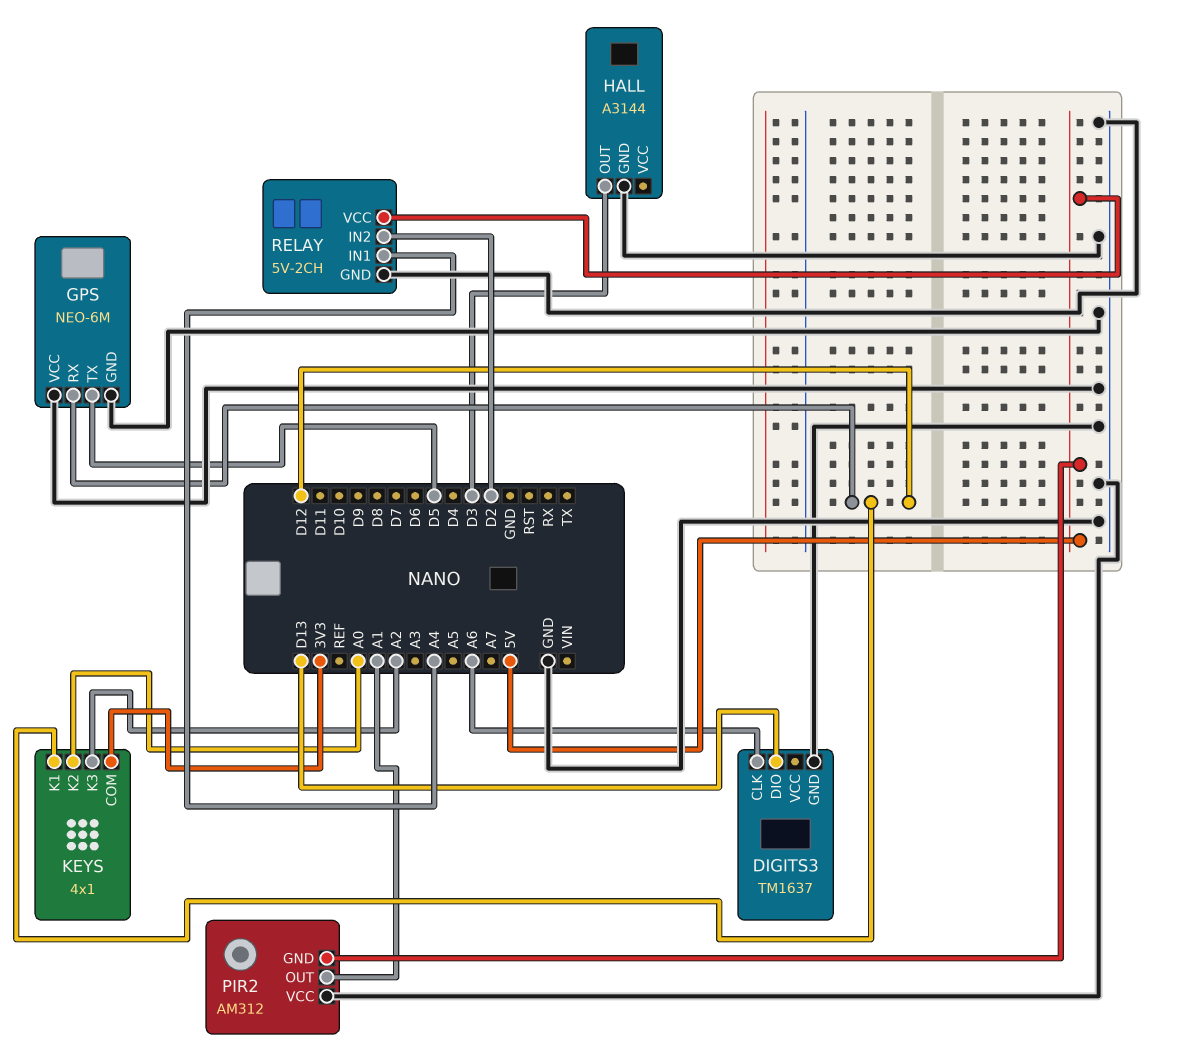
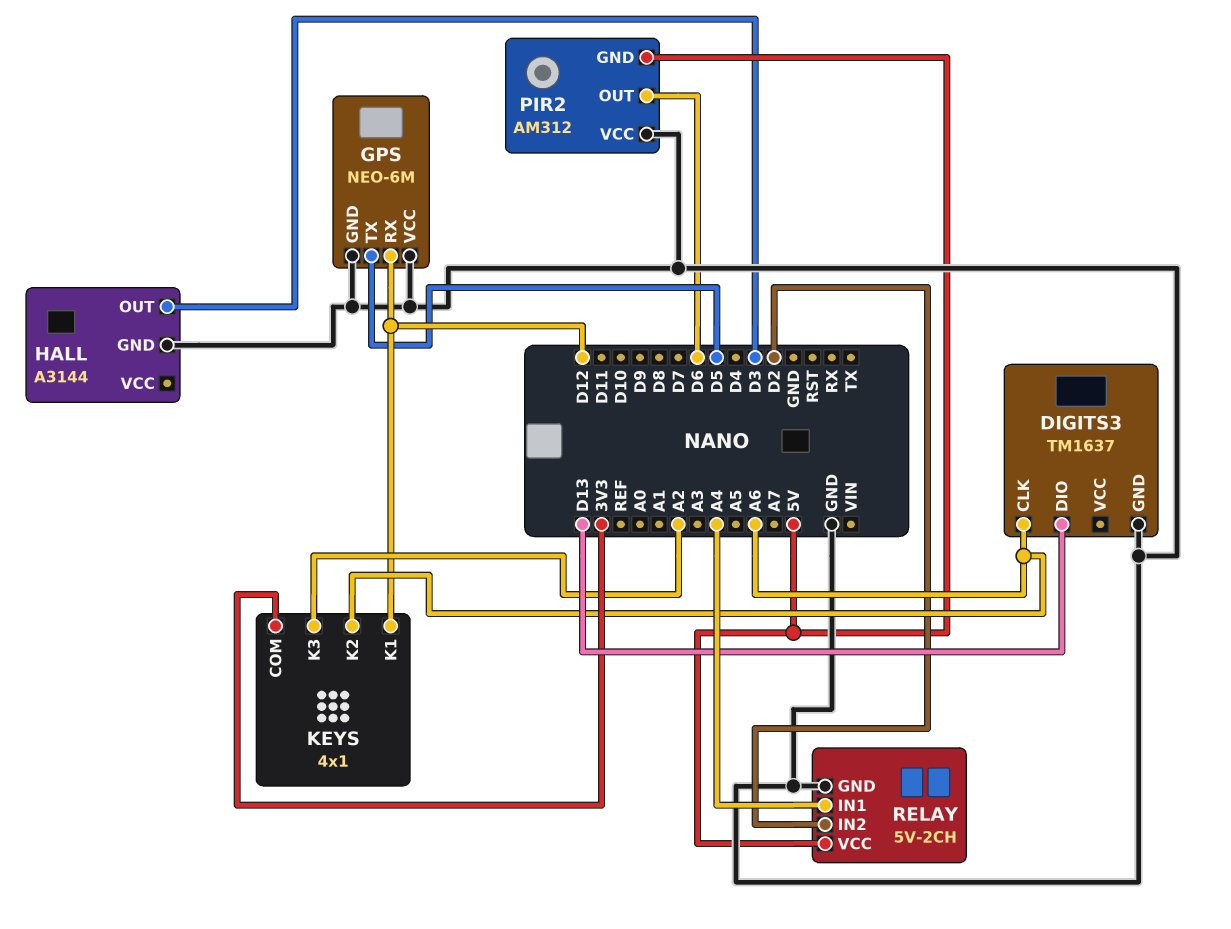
KEYS pin K2: A0 -> A6
PIR2 pin OUT: A1 -> D6

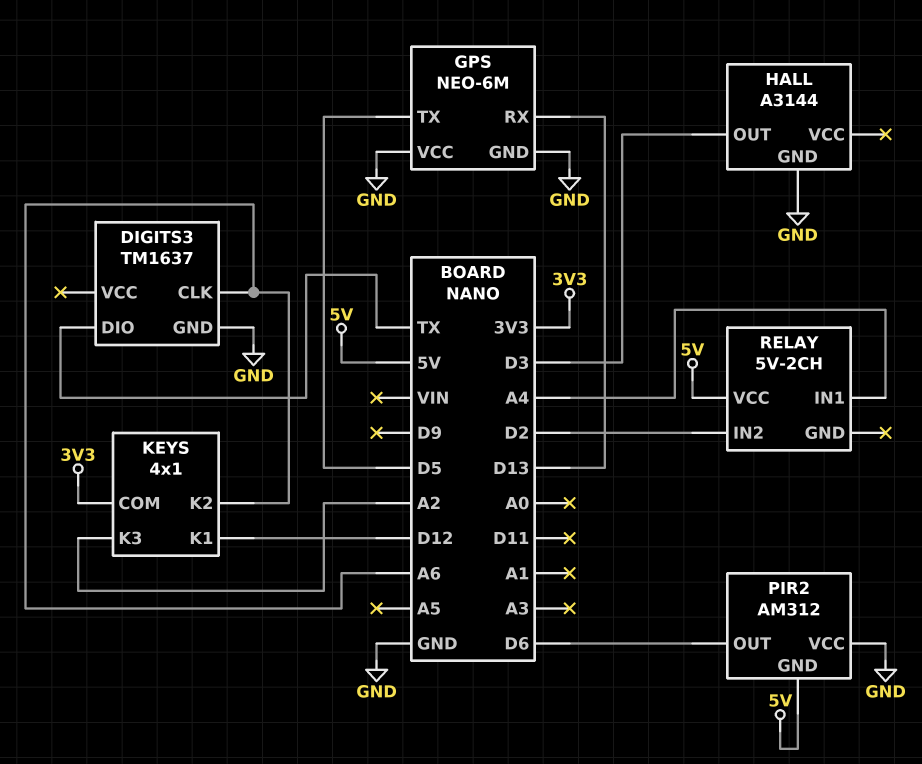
DIGITS3 pin DIO: D13 -> TX
GPS pin RX: D12 -> D13
RELAY pin GND: GND -> none

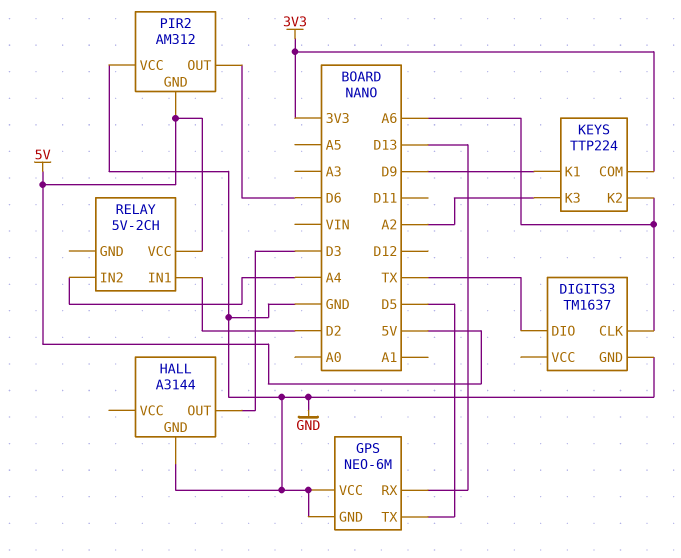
KEYS: 4x1 -> TTP224
KEYS pin K1: D12 -> D9
RELAY pin IN1: A4 -> D2
RELAY pin IN2: D2 -> A4

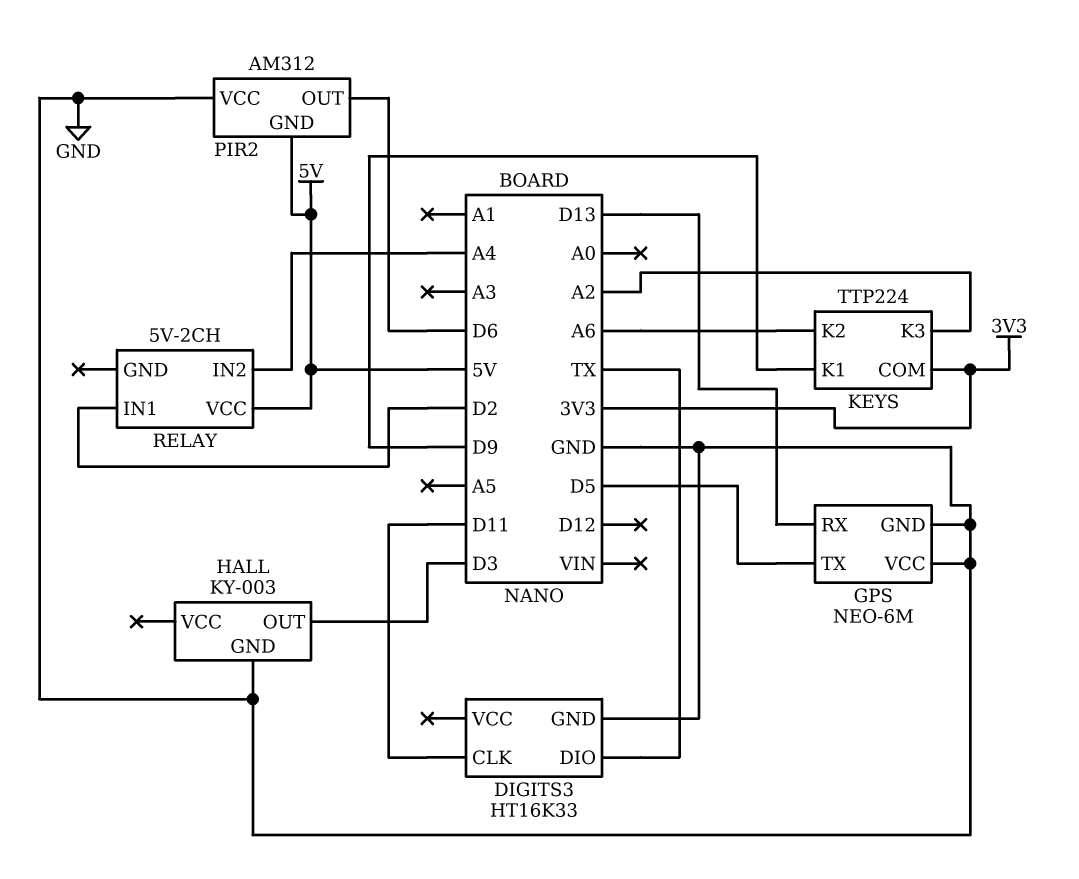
DIGITS3: TM1637 -> HT16K33
DIGITS3 pin CLK: A6 -> D11
HALL: A3144 -> KY-003

